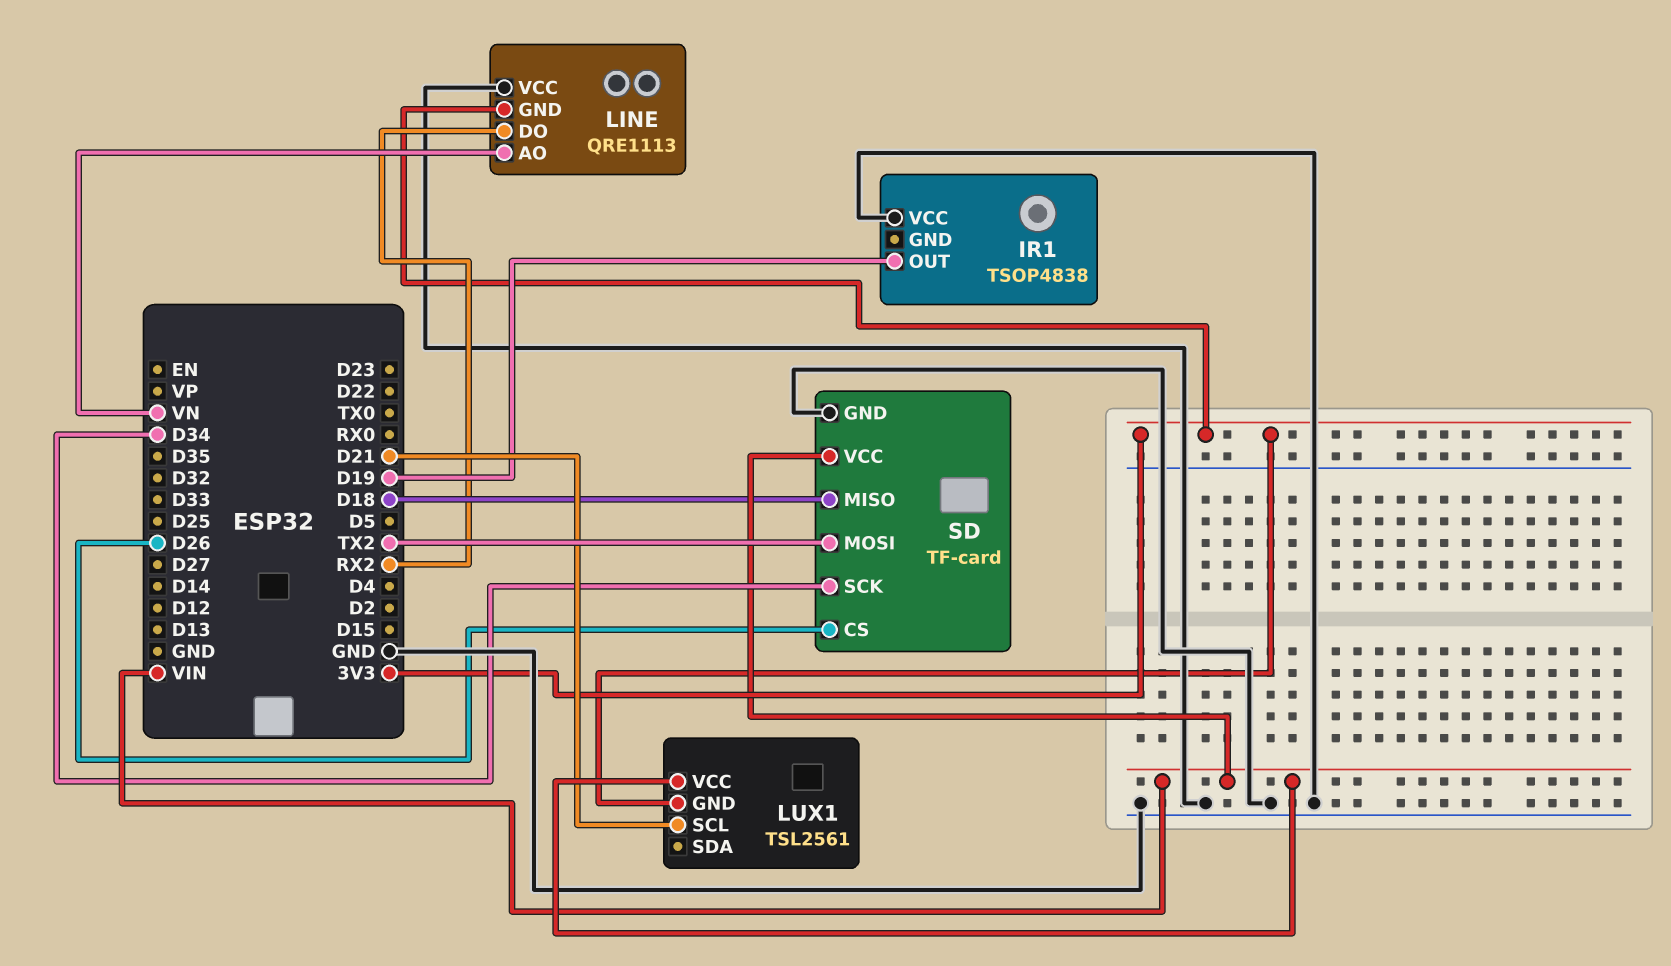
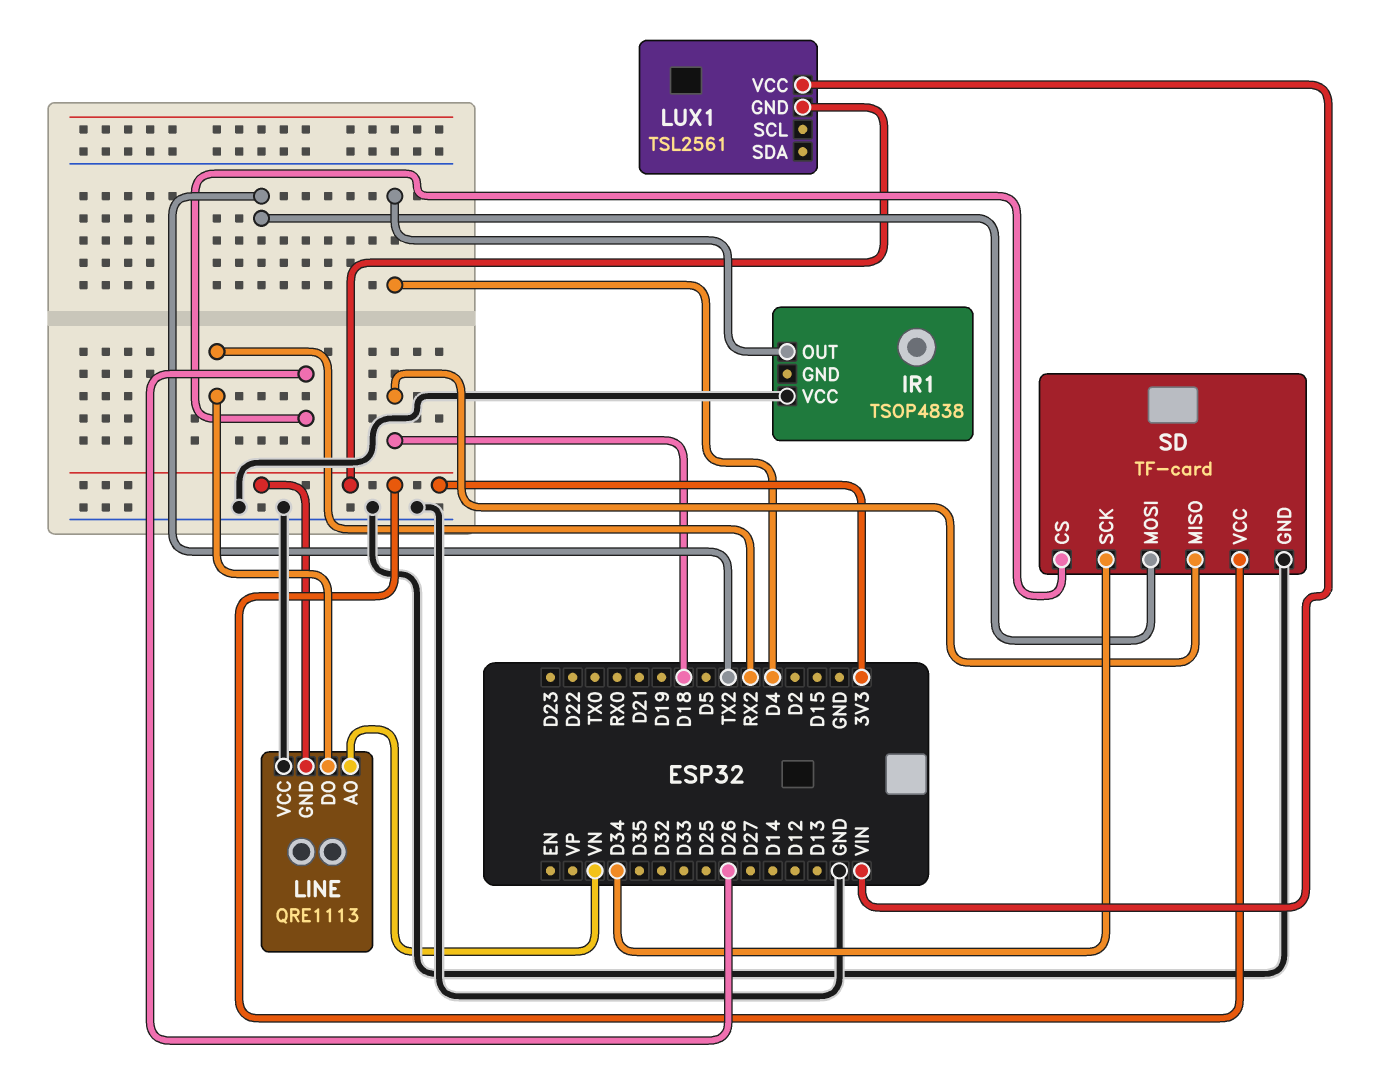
IR1 pin OUT: D19 -> D4
LUX1 pin SCL: D21 -> none
SD pin VCC: VIN -> 3V3

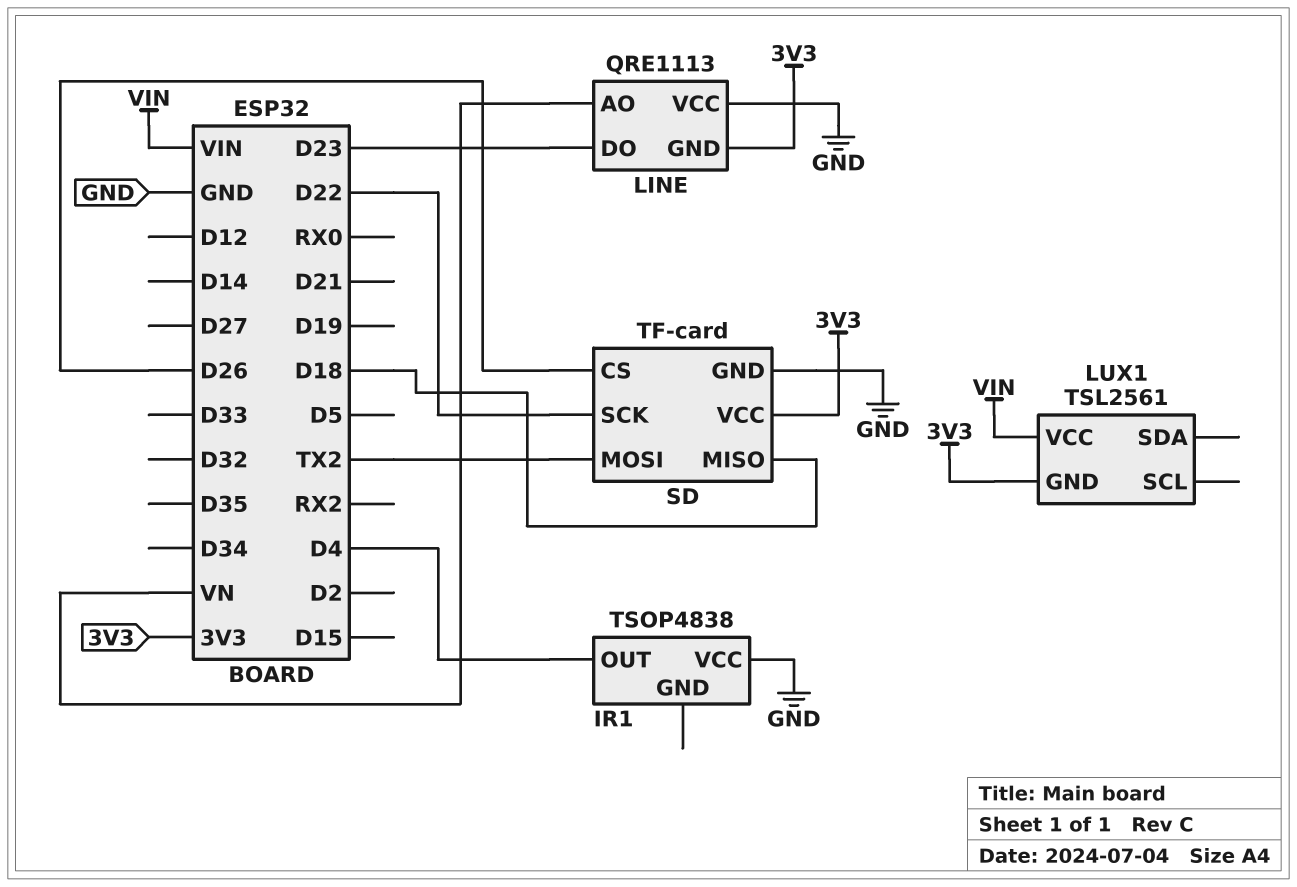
LINE pin DO: RX2 -> D23
SD pin SCK: D34 -> D22

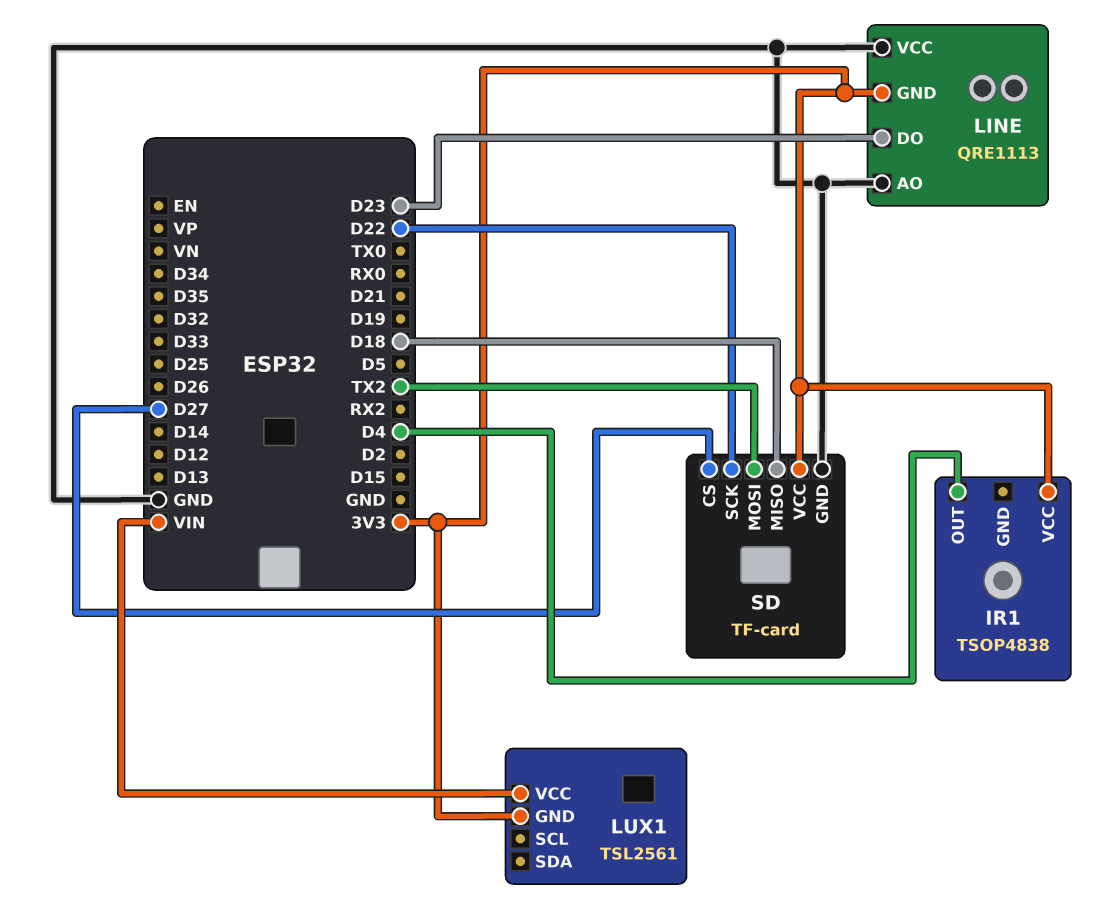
IR1 pin VCC: GND -> 3V3
LINE pin AO: VN -> GND
SD pin CS: D26 -> D27

